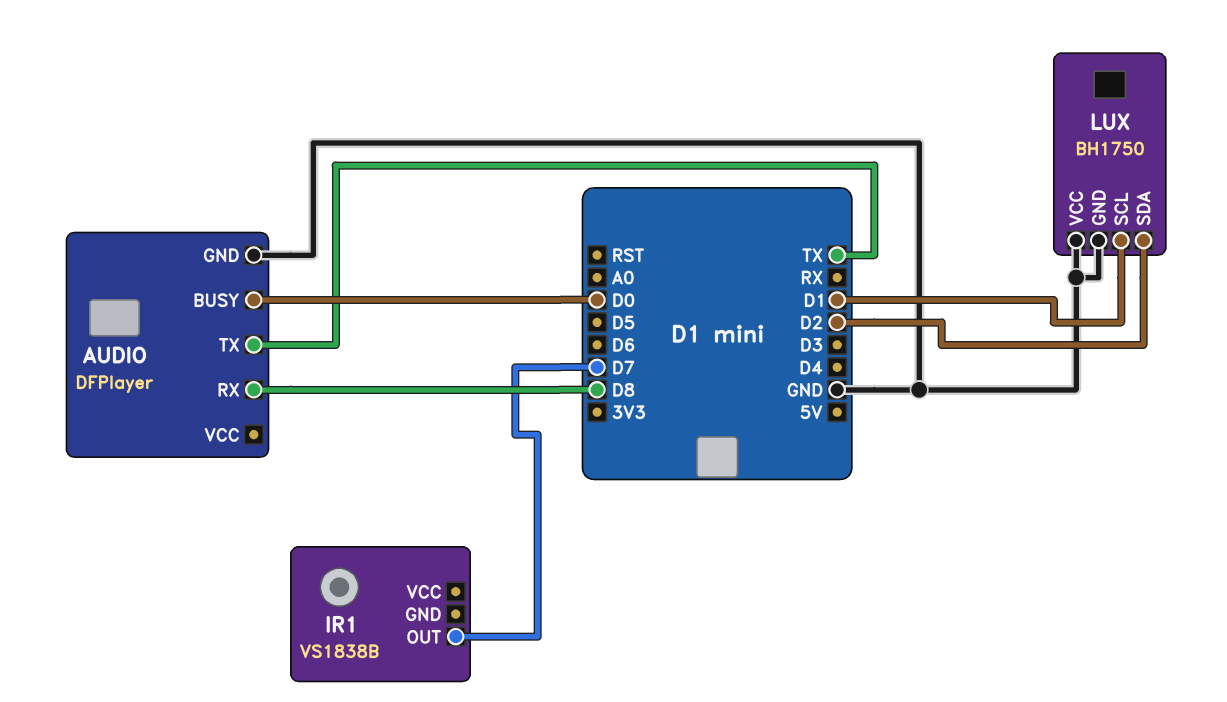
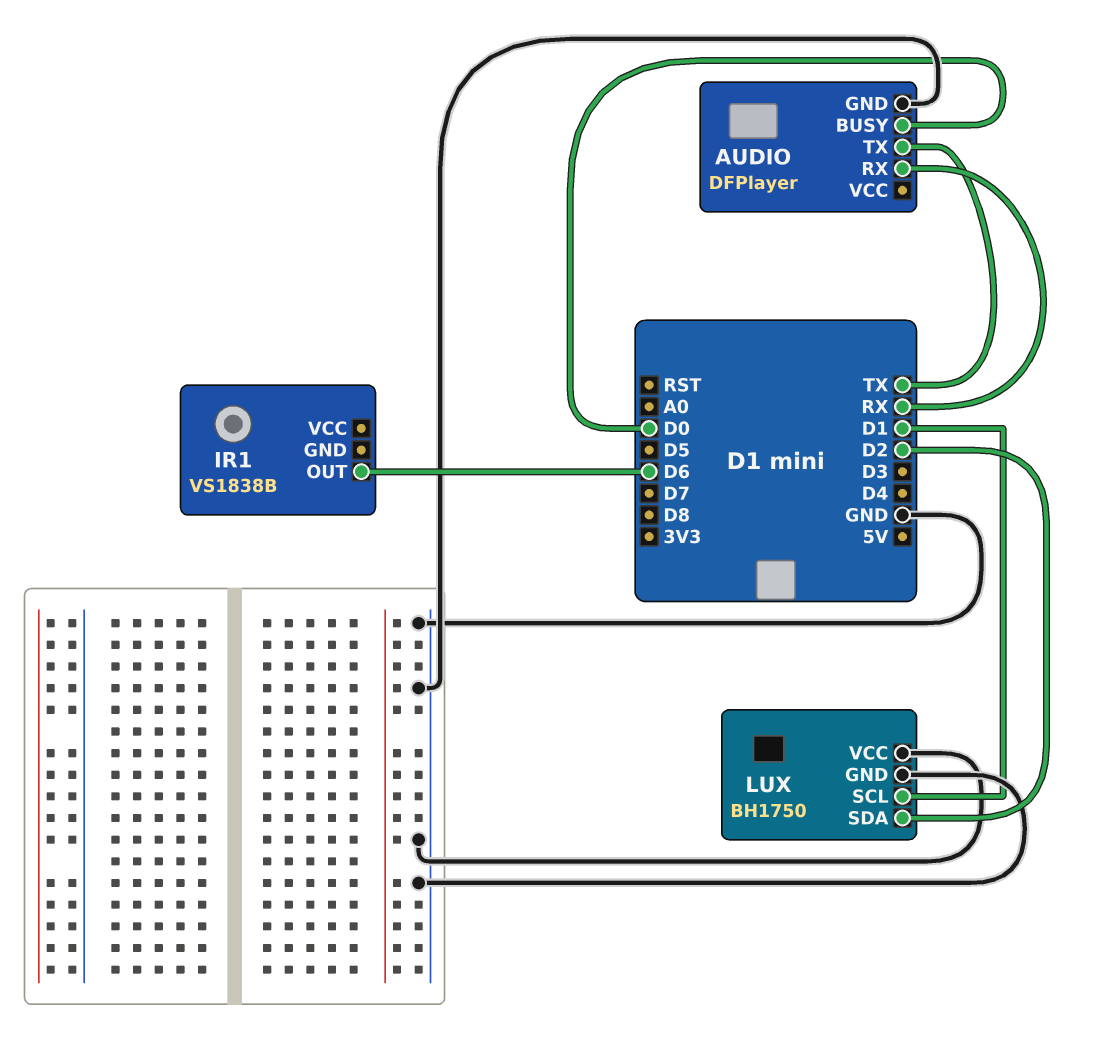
AUDIO pin RX: D8 -> RX
IR1 pin OUT: D7 -> D6

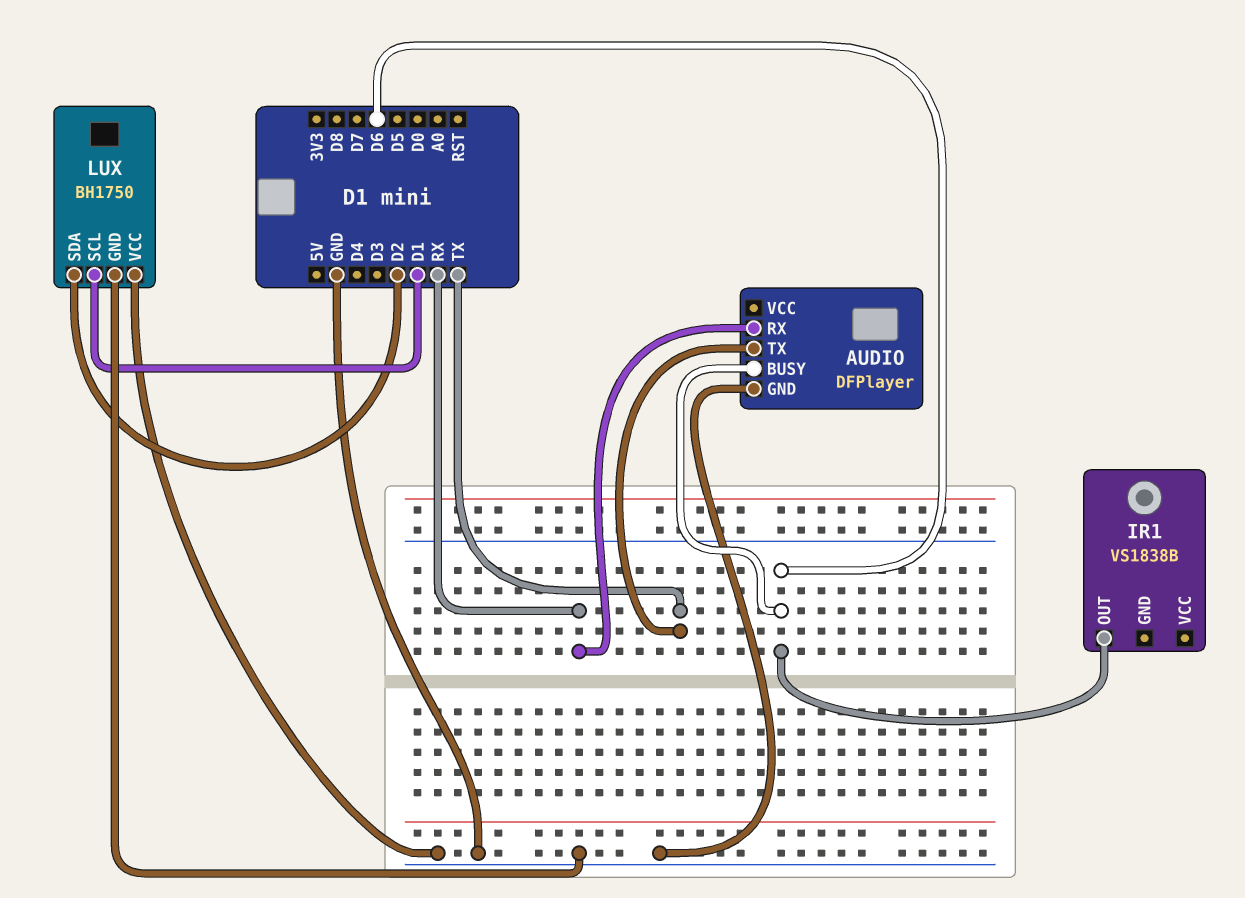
AUDIO pin BUSY: D0 -> D6

